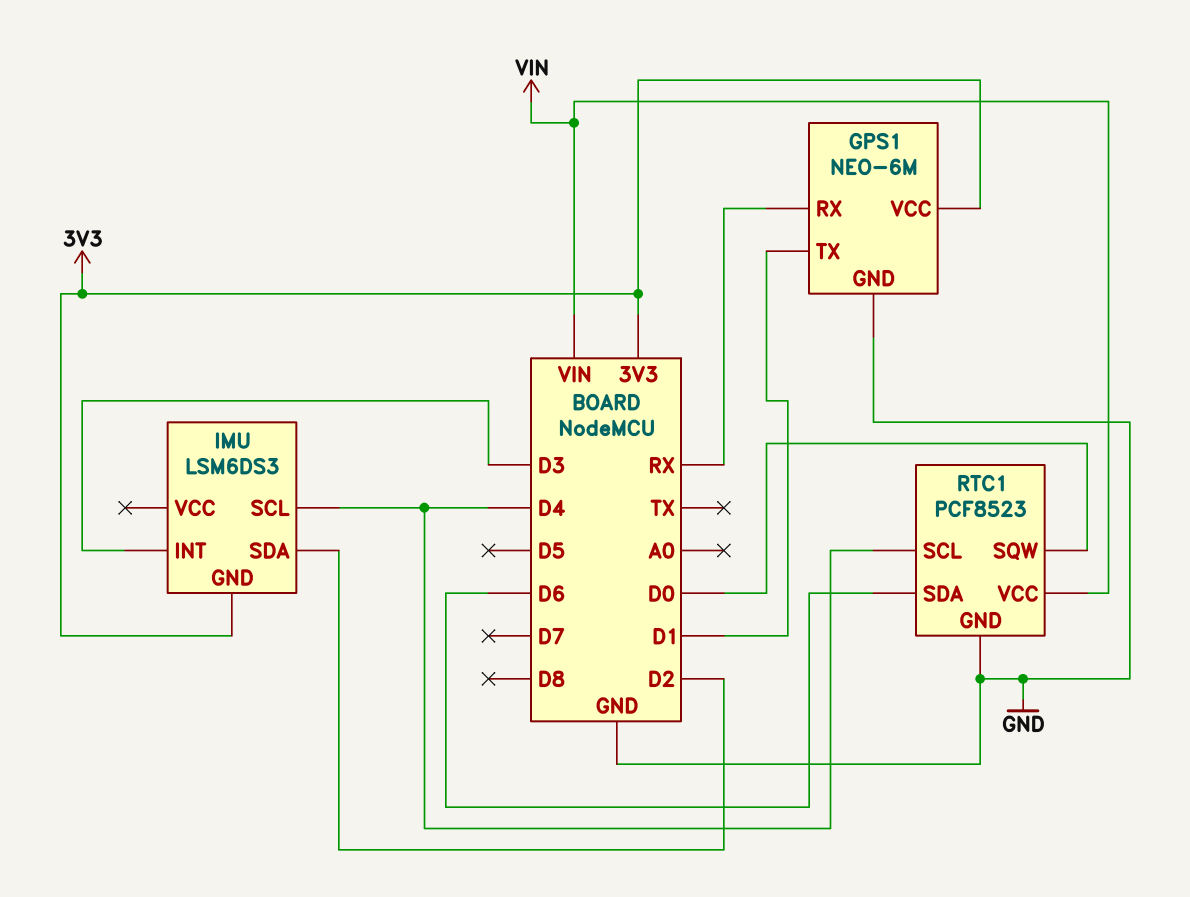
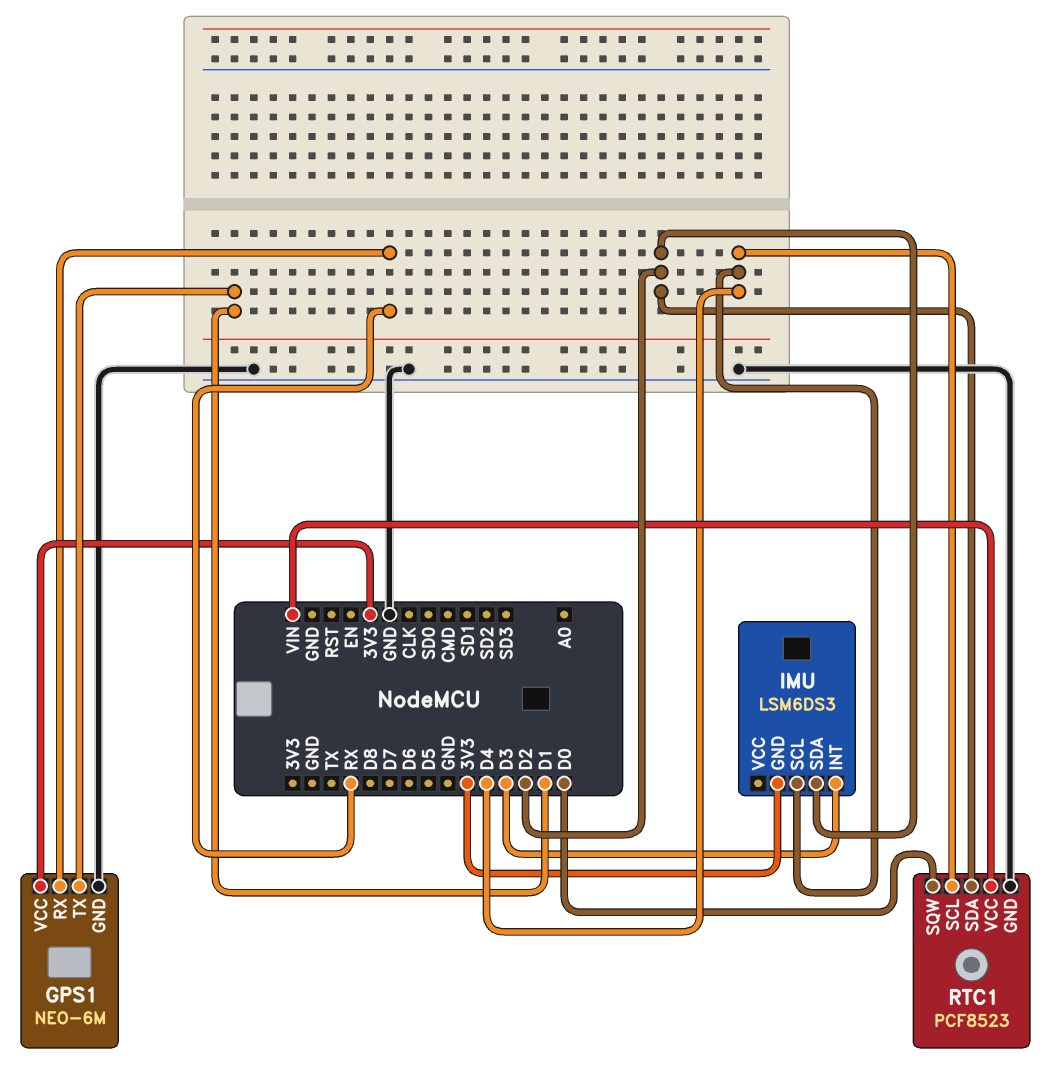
RTC1 pin SDA: D6 -> D2

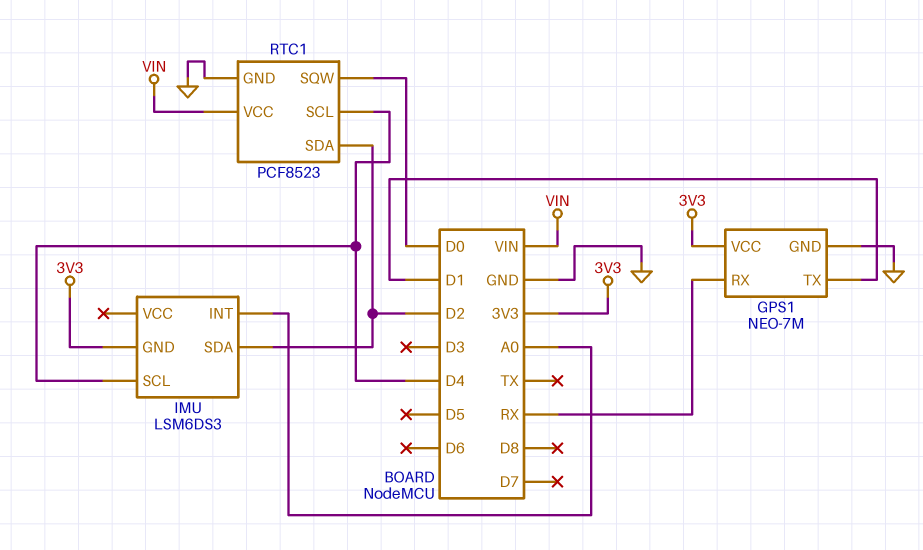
GPS1: NEO-6M -> NEO-7M
IMU pin INT: D3 -> A0

